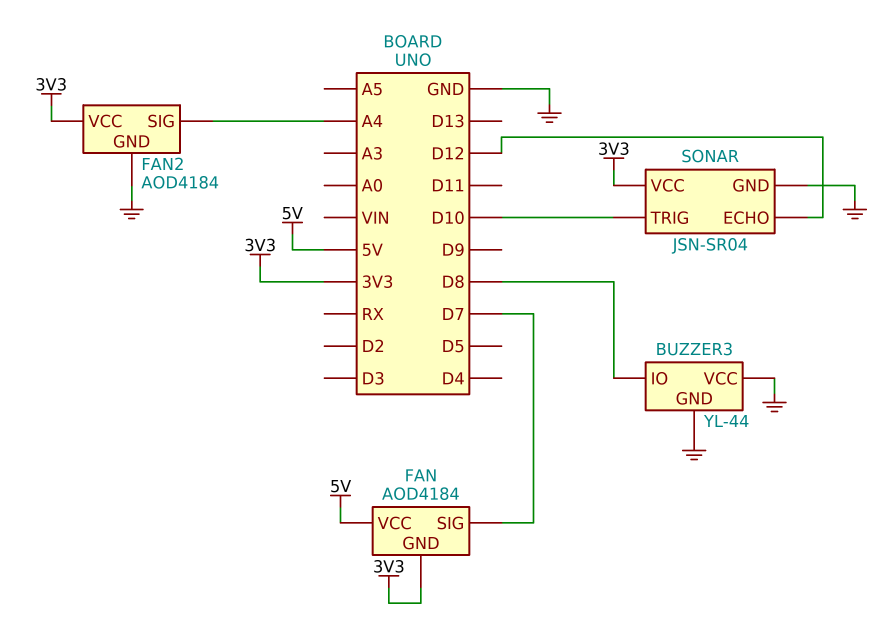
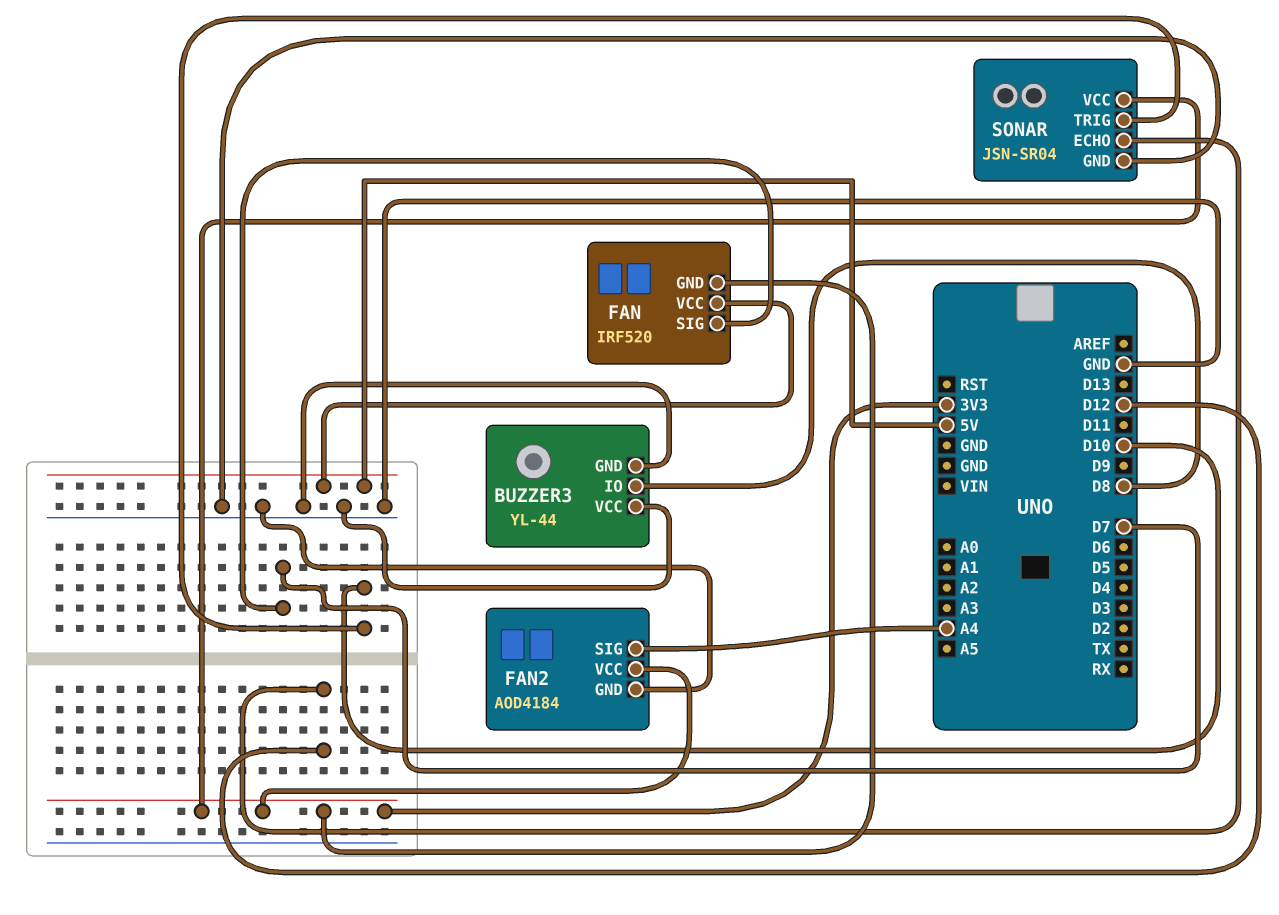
FAN: AOD4184 -> IRF520

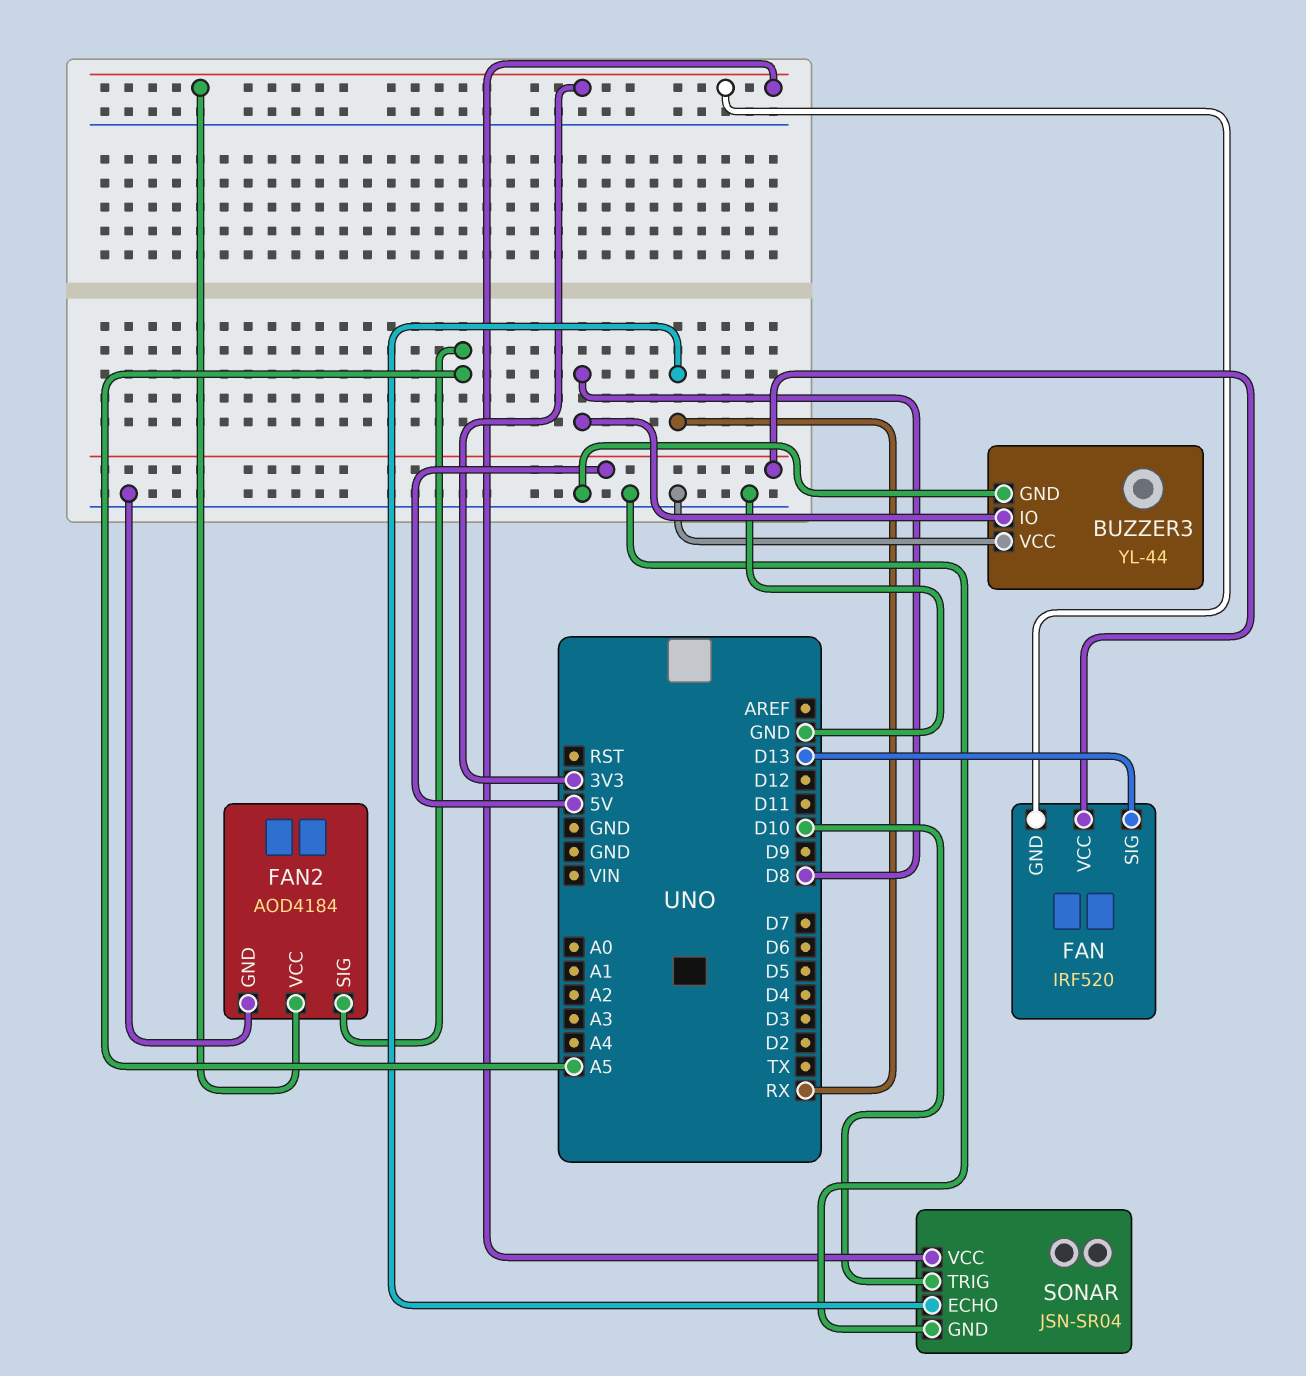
FAN pin SIG: D7 -> D13
FAN2 pin SIG: A4 -> A5
SONAR pin ECHO: D12 -> RX

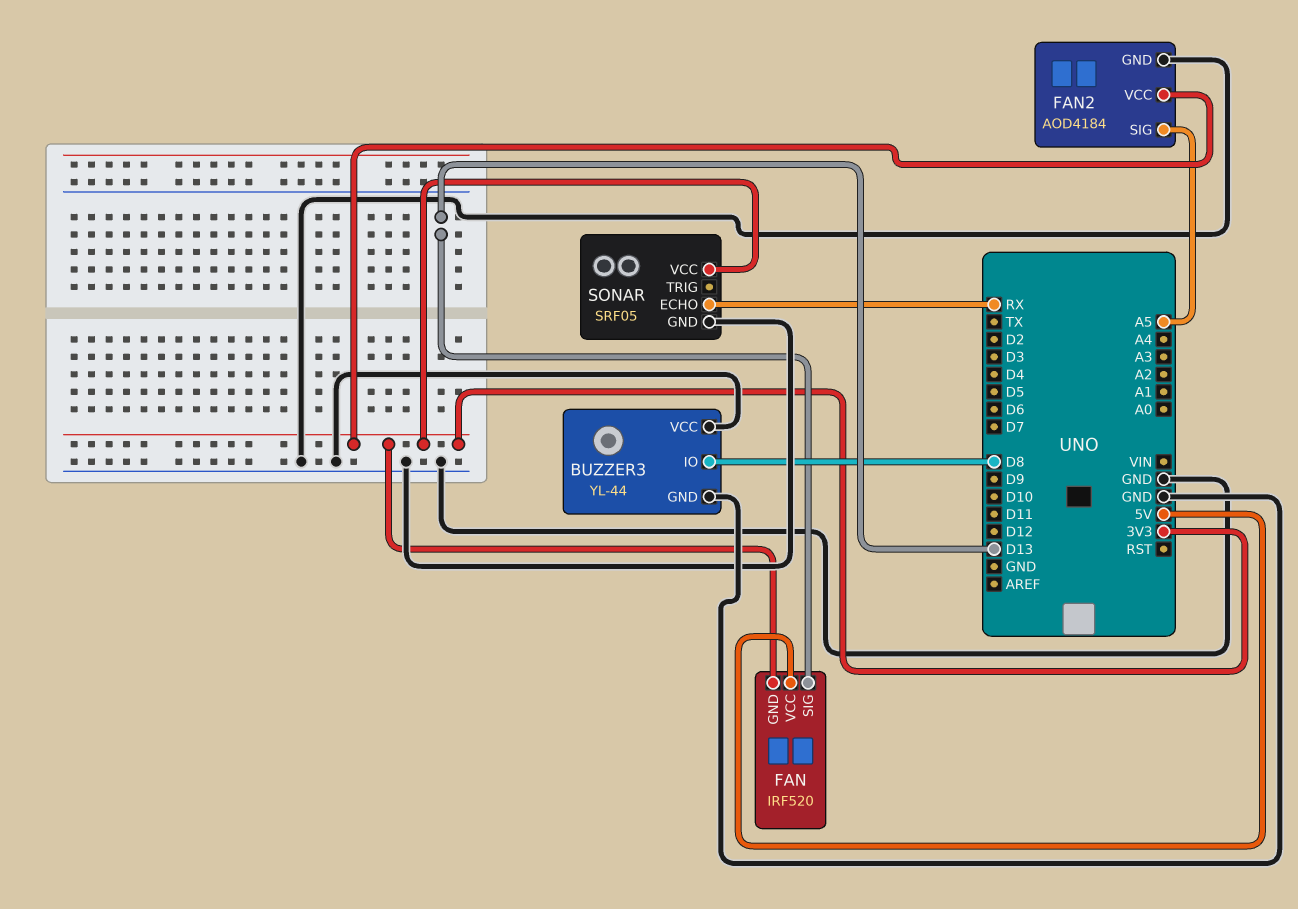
SONAR: JSN-SR04 -> SRF05
SONAR pin TRIG: D10 -> none

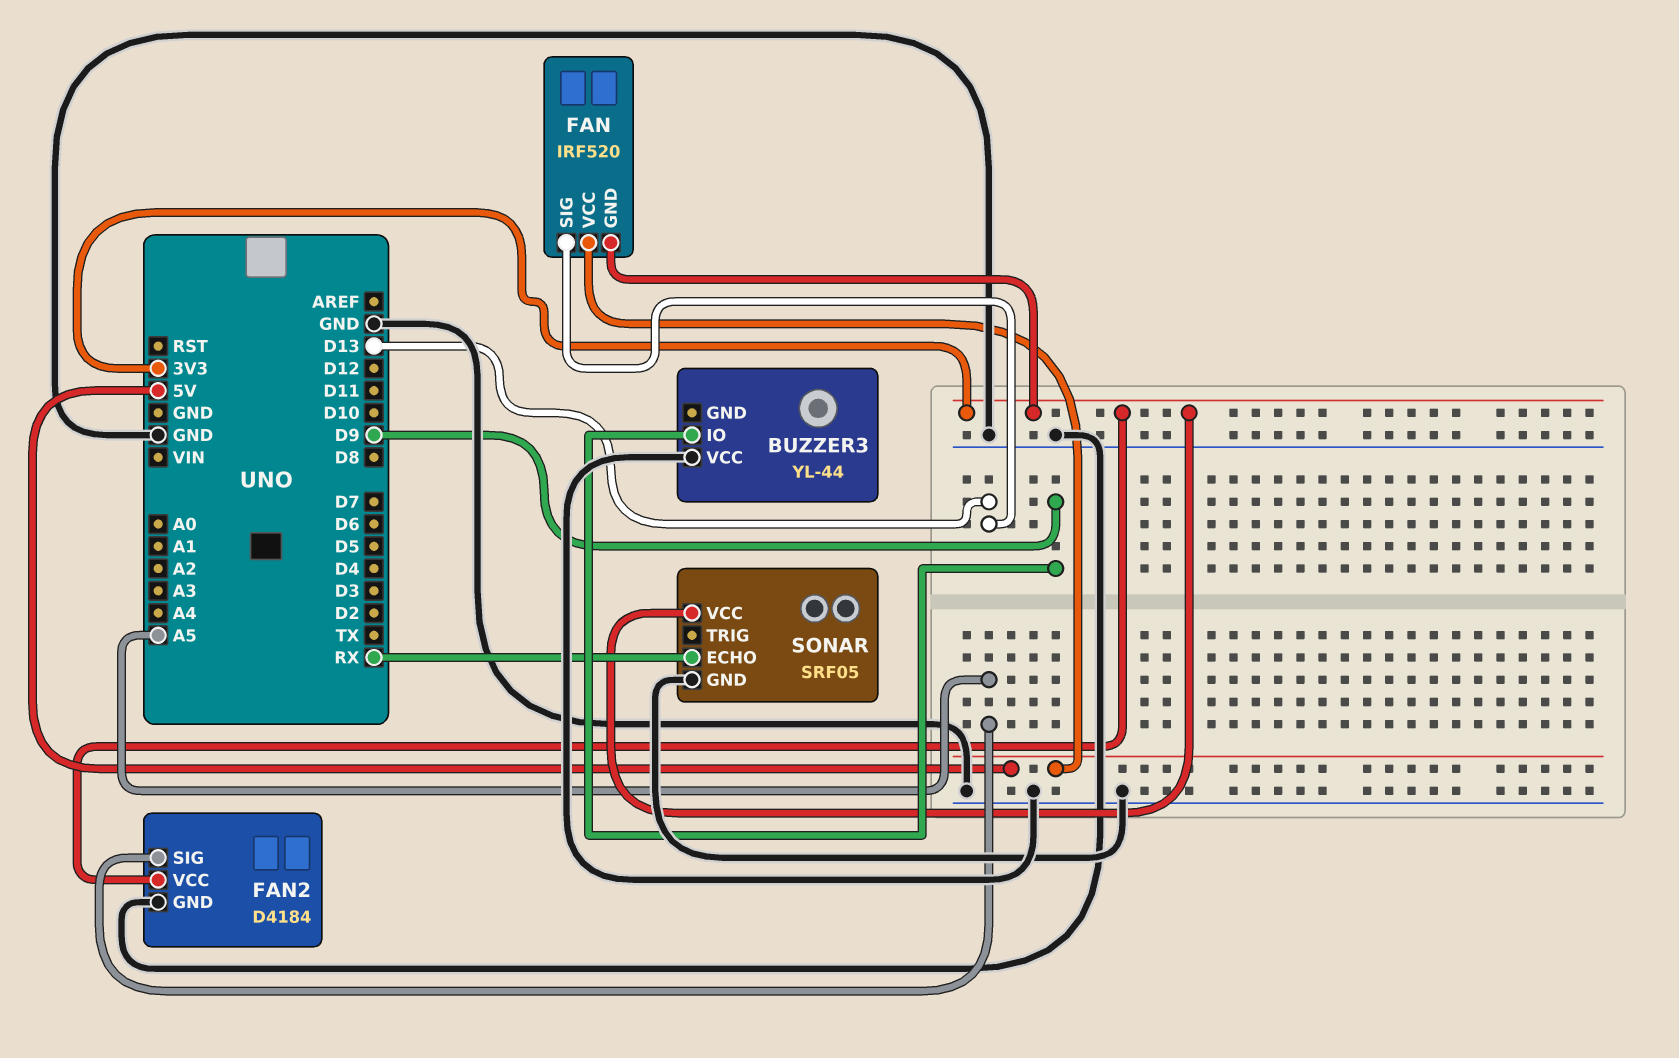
BUZZER3 pin GND: GND -> none
BUZZER3 pin IO: D8 -> D9
FAN2: AOD4184 -> D4184

